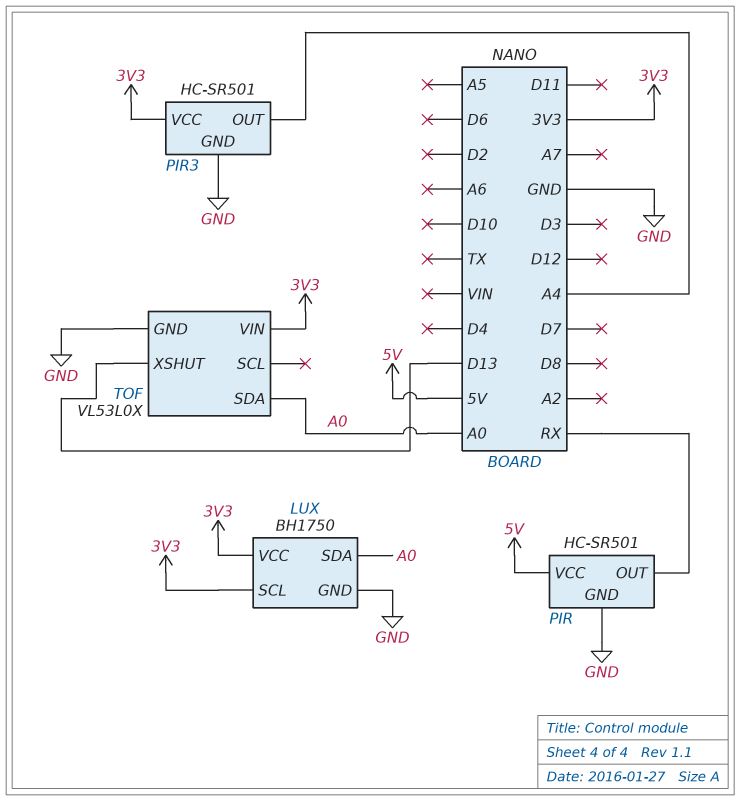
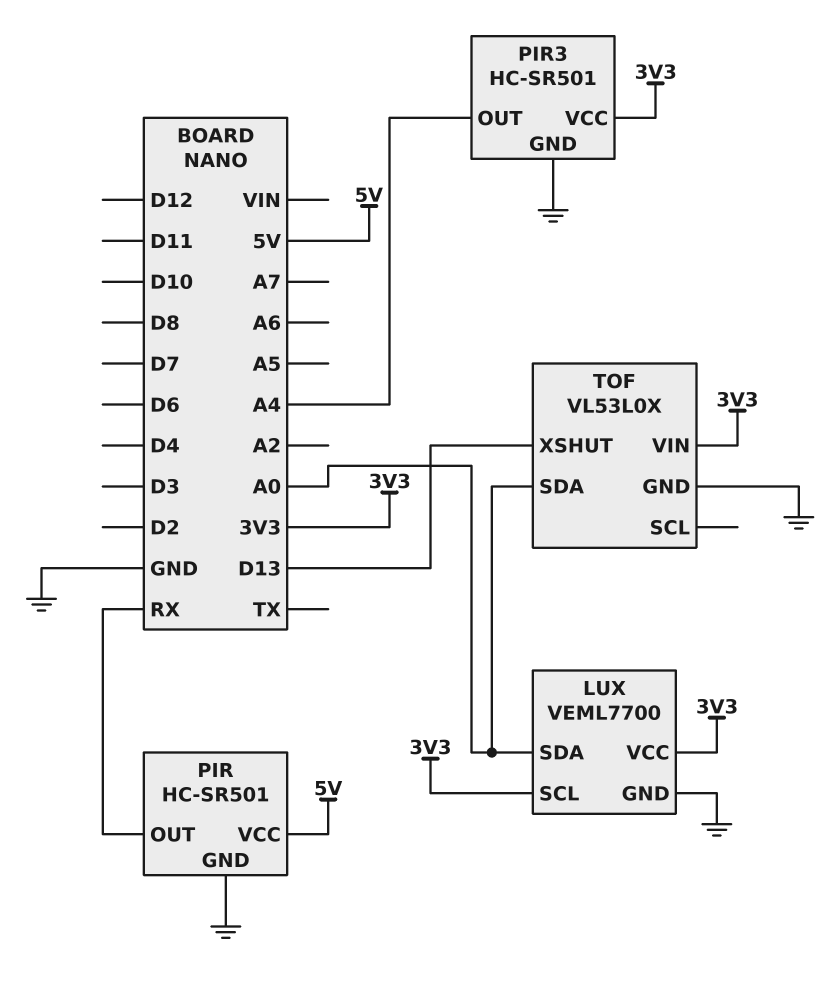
LUX: BH1750 -> VEML7700

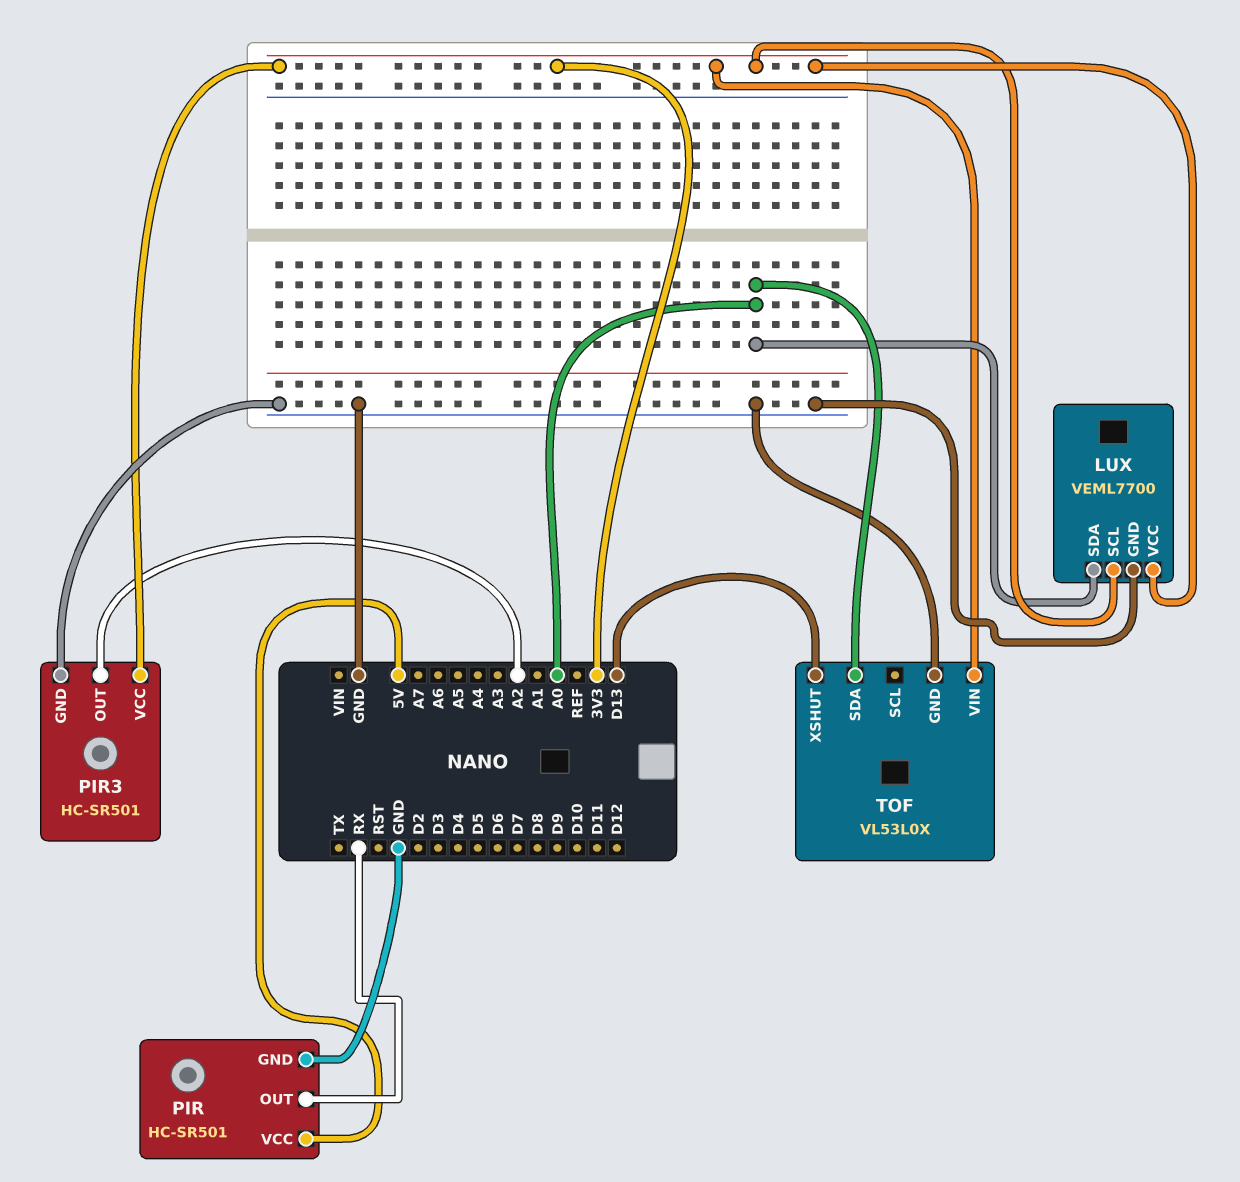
PIR3 pin OUT: A4 -> A2

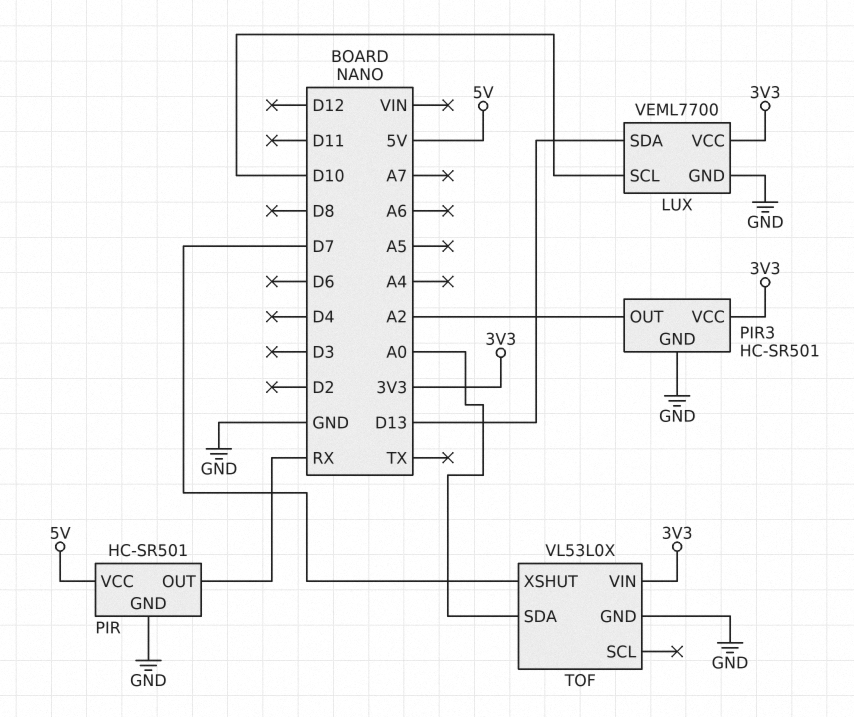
LUX pin SCL: 3V3 -> D10
LUX pin SDA: A0 -> D13
TOF pin XSHUT: D13 -> D7

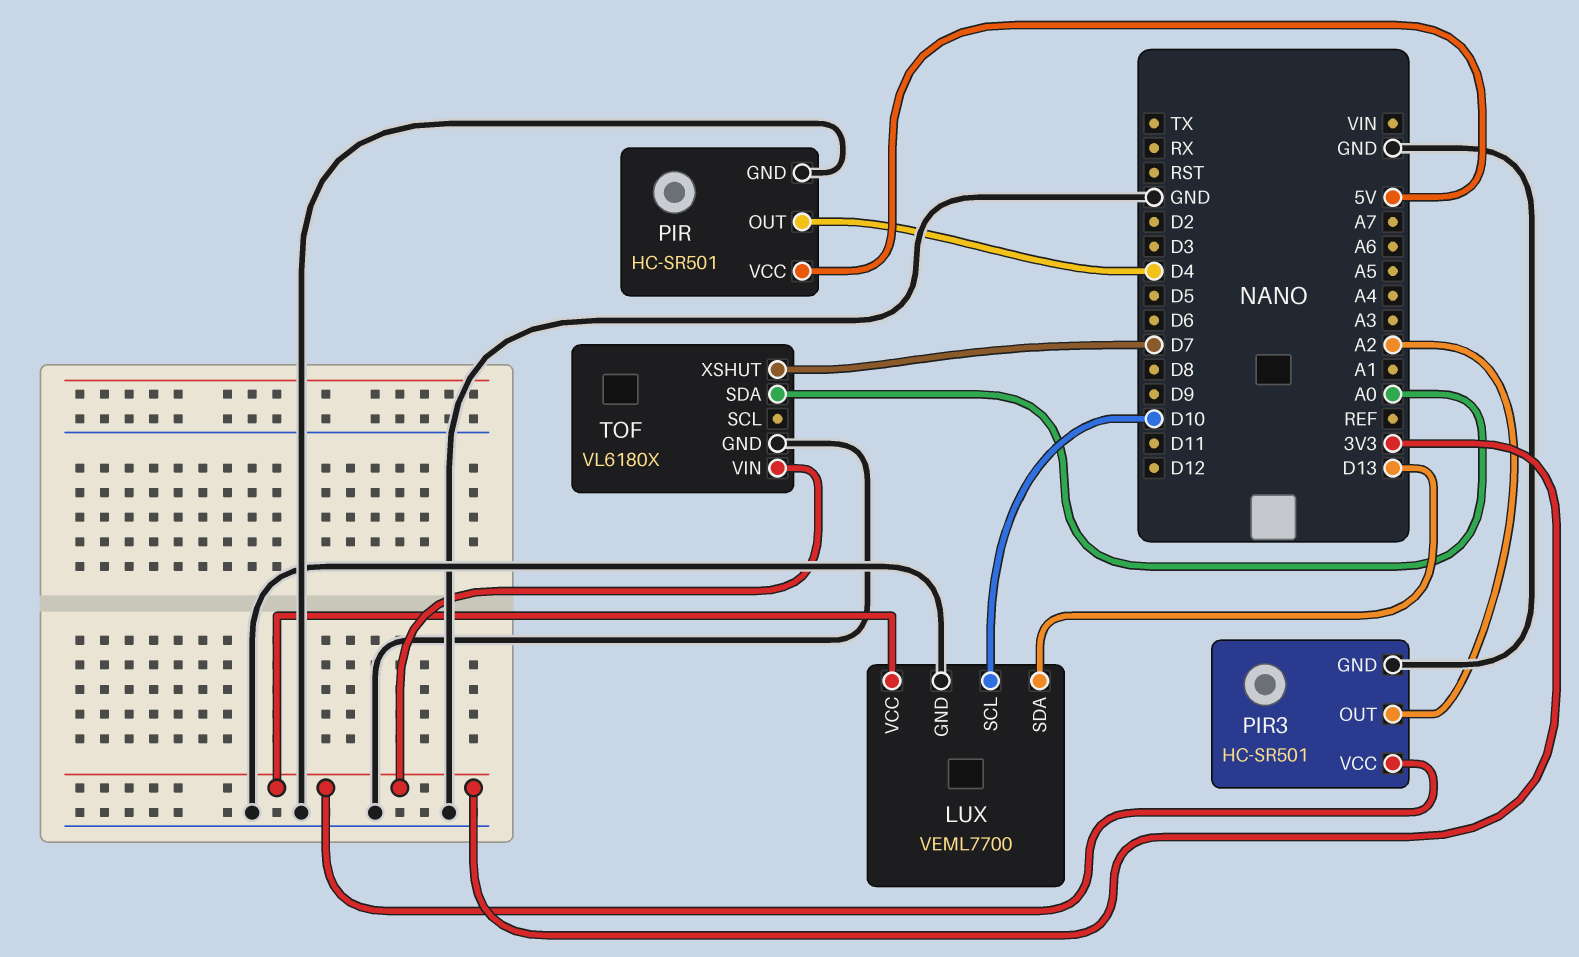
PIR pin OUT: RX -> D4
TOF: VL53L0X -> VL6180X

